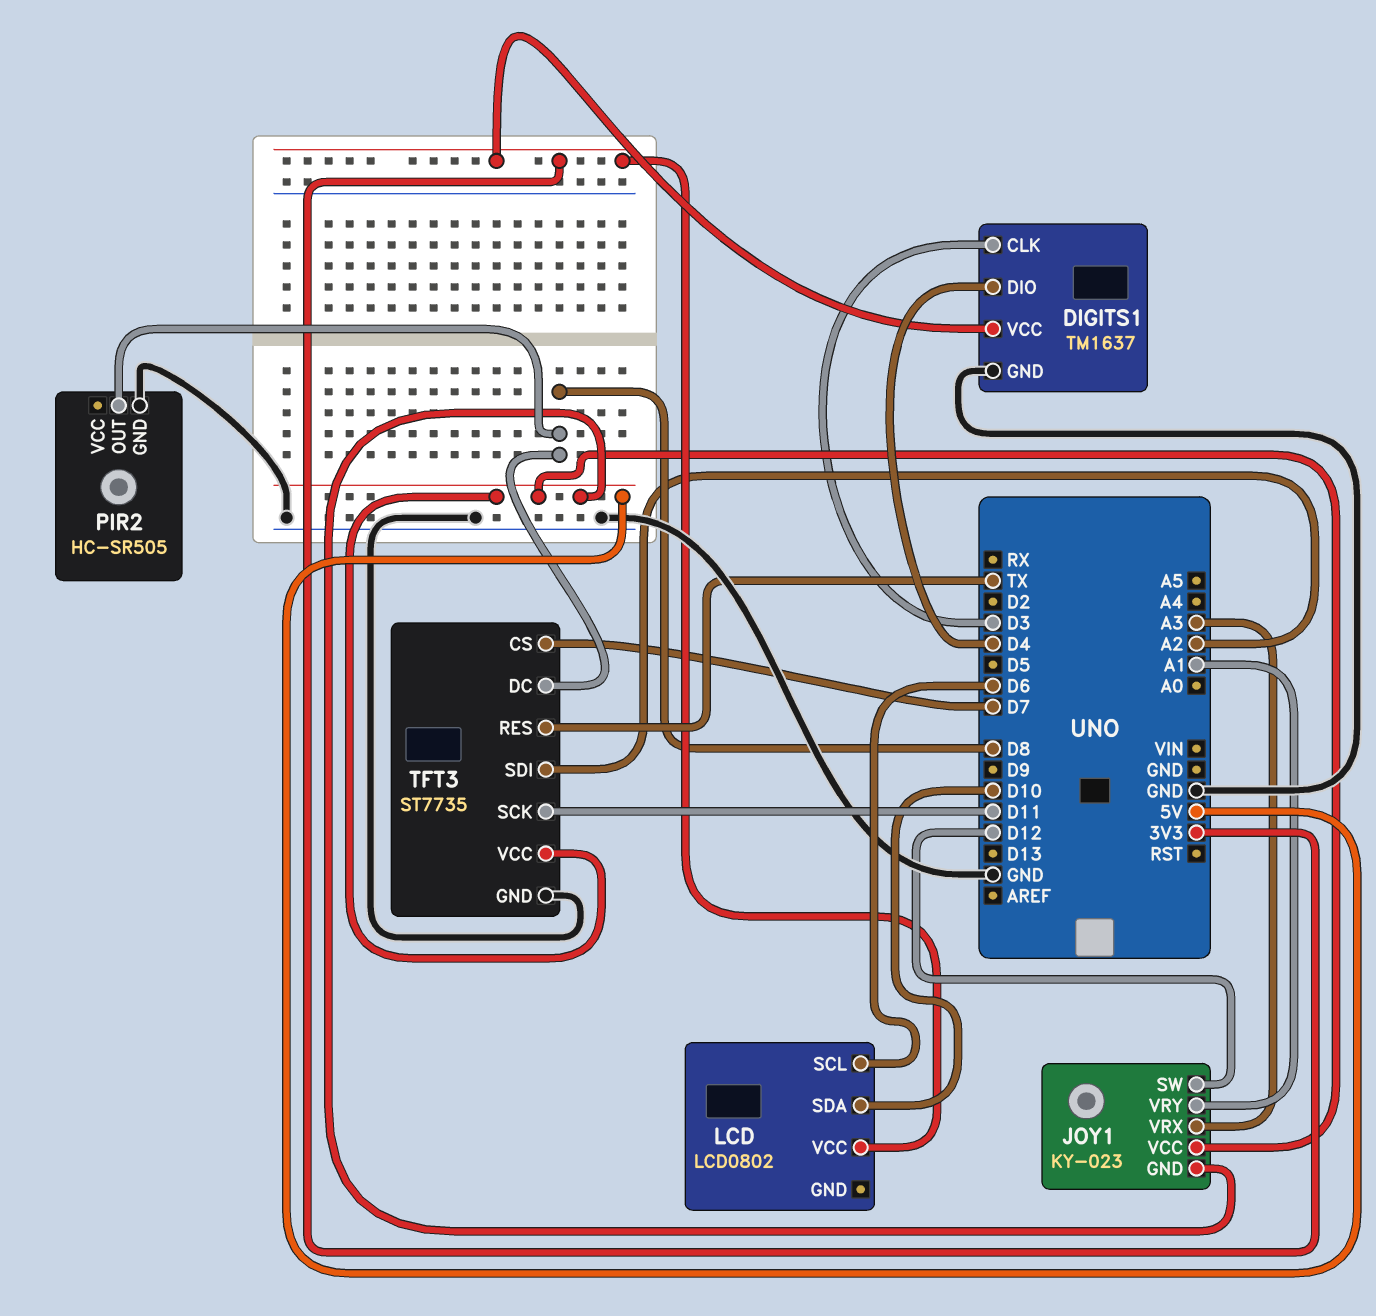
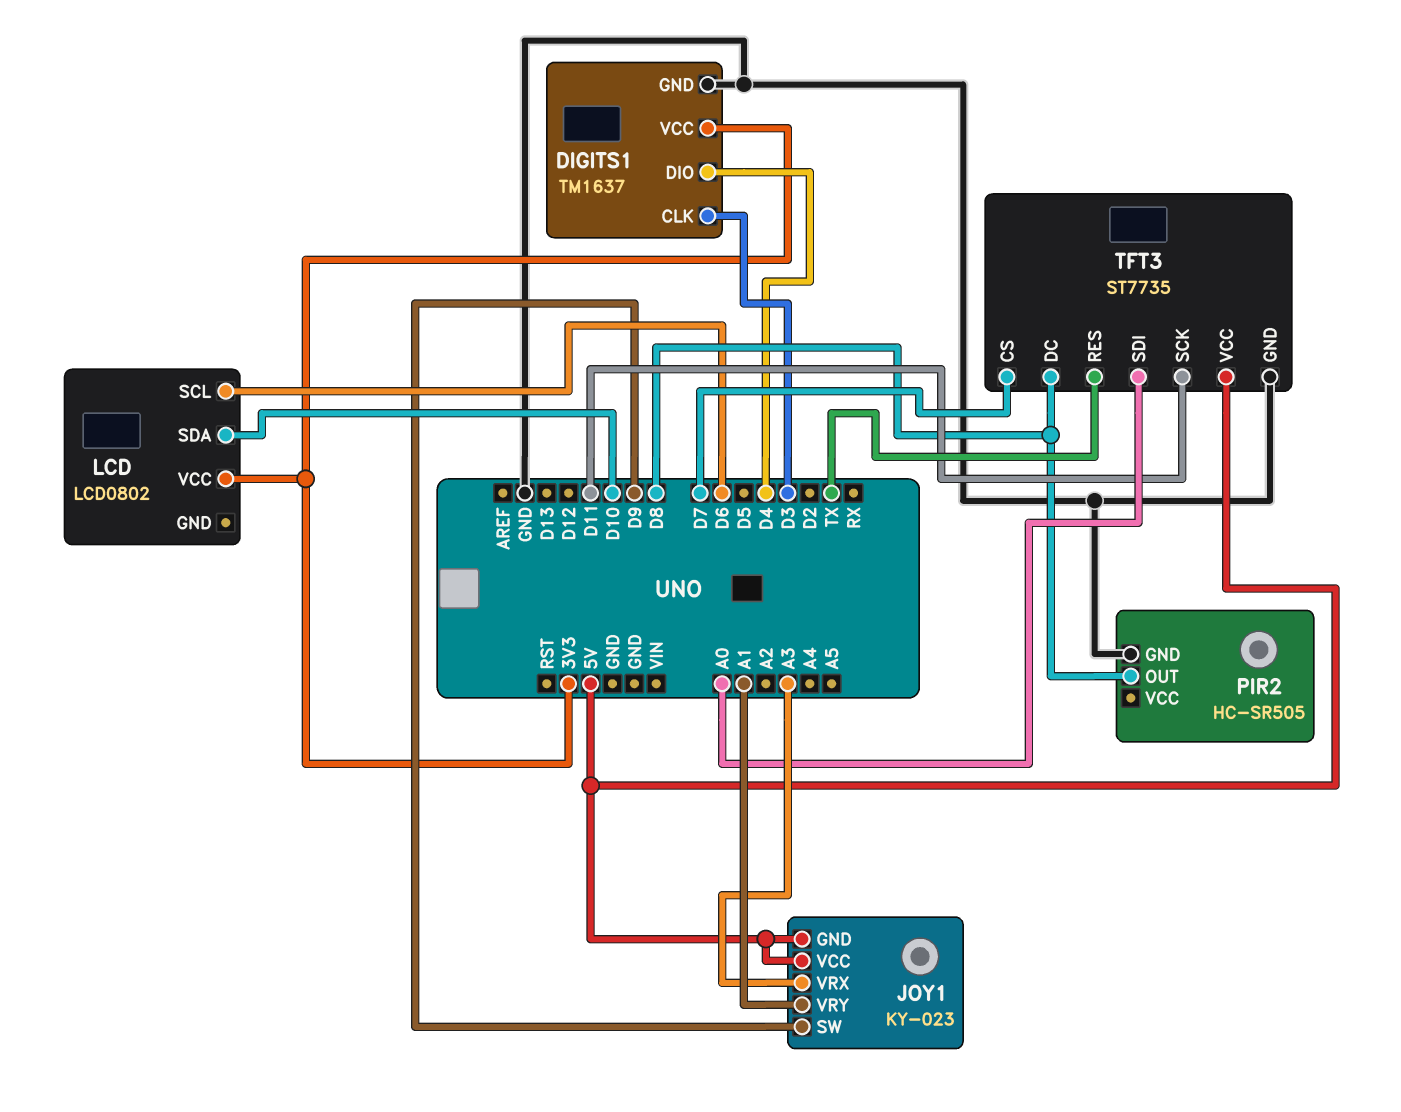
JOY1 pin SW: D12 -> D9
TFT3 pin SDI: A2 -> A0

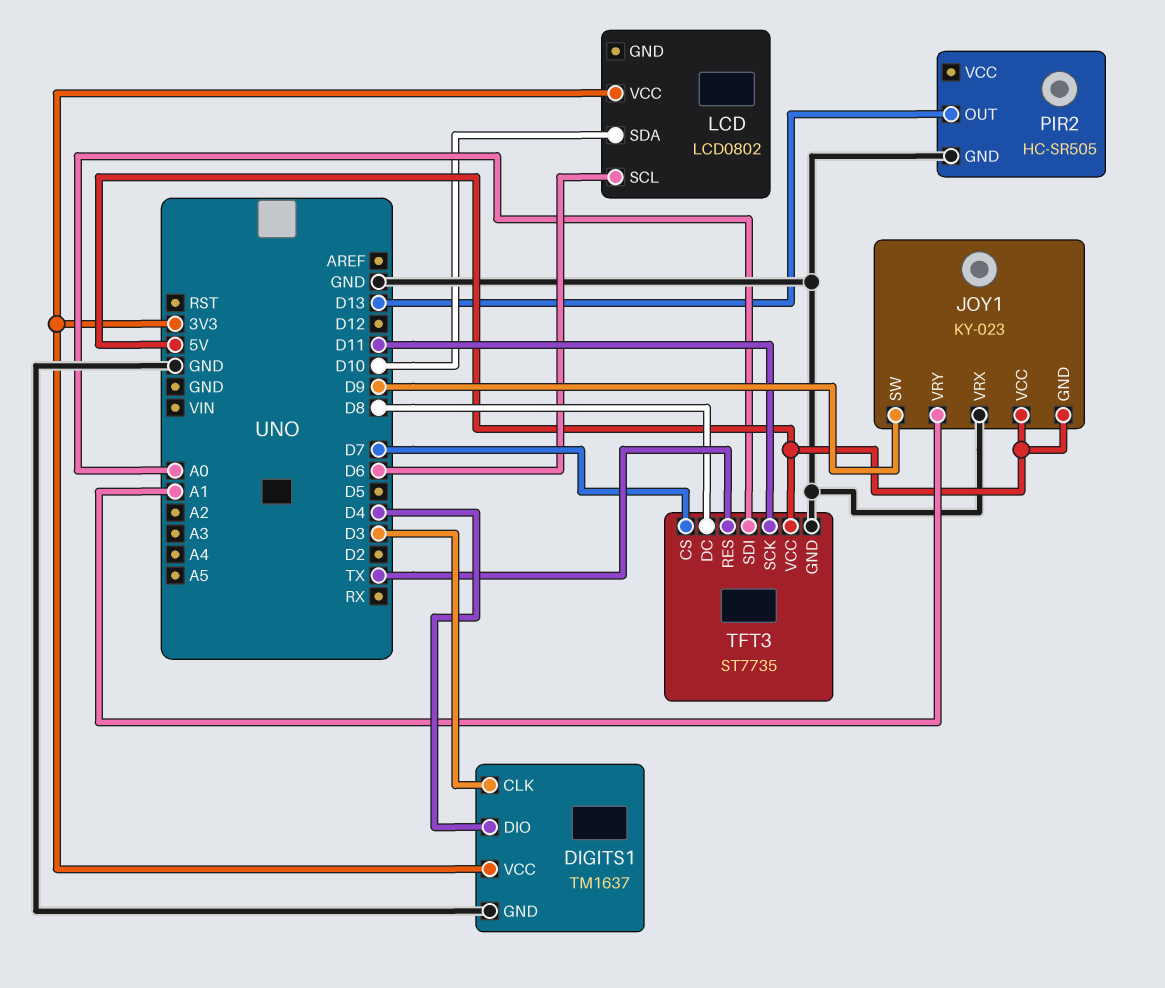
JOY1 pin VRX: A3 -> GND
PIR2 pin OUT: D8 -> D13

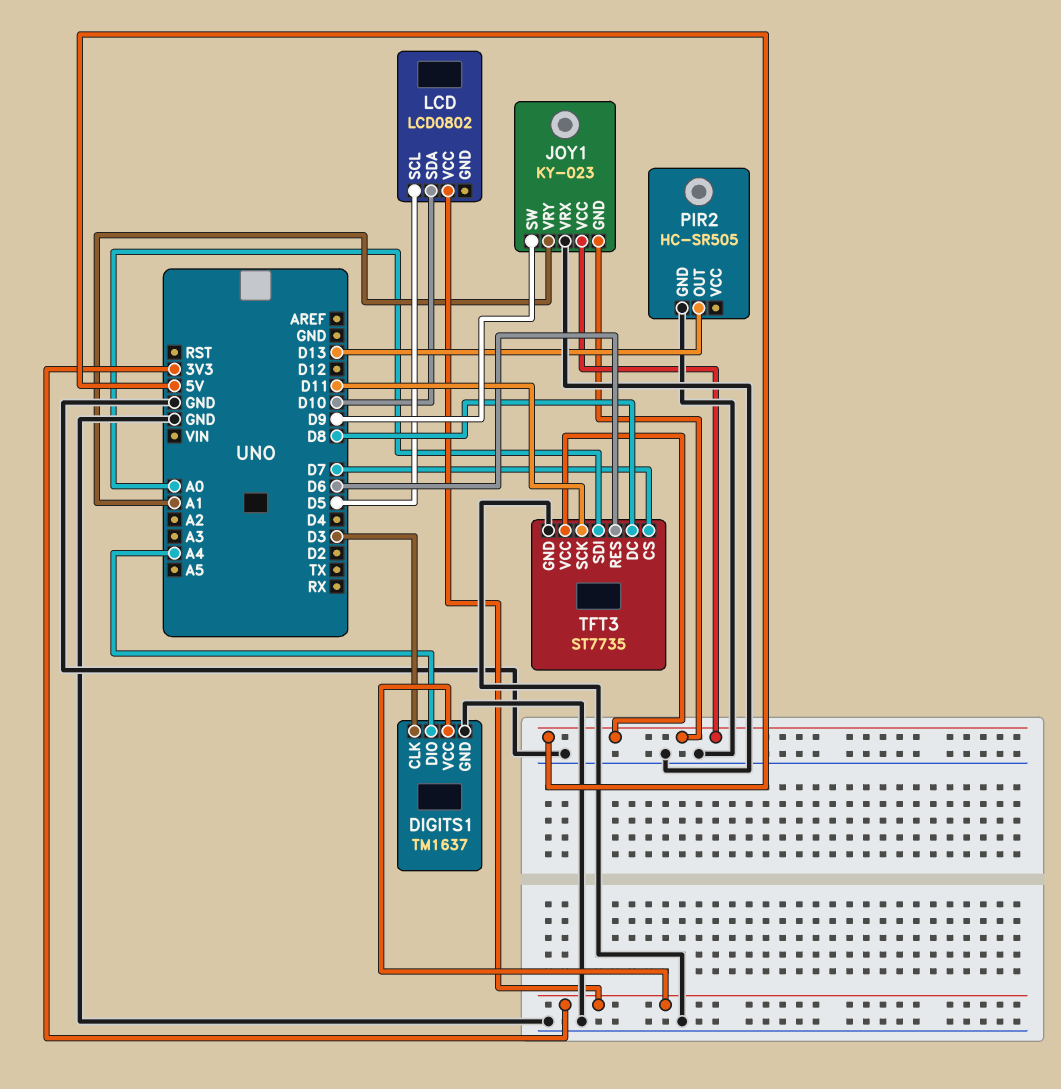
DIGITS1 pin DIO: D4 -> A4
LCD pin SCL: D6 -> D5
TFT3 pin RES: TX -> D6

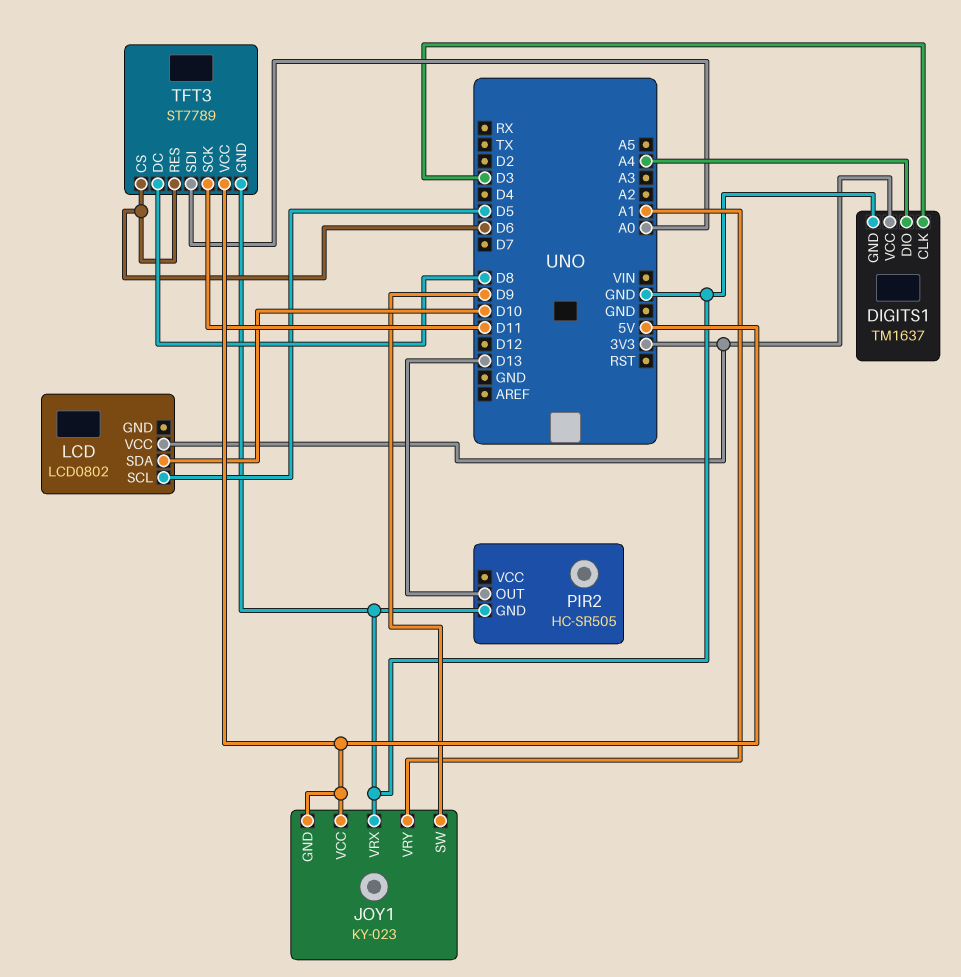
TFT3: ST7735 -> ST7789
TFT3 pin CS: D7 -> D6

